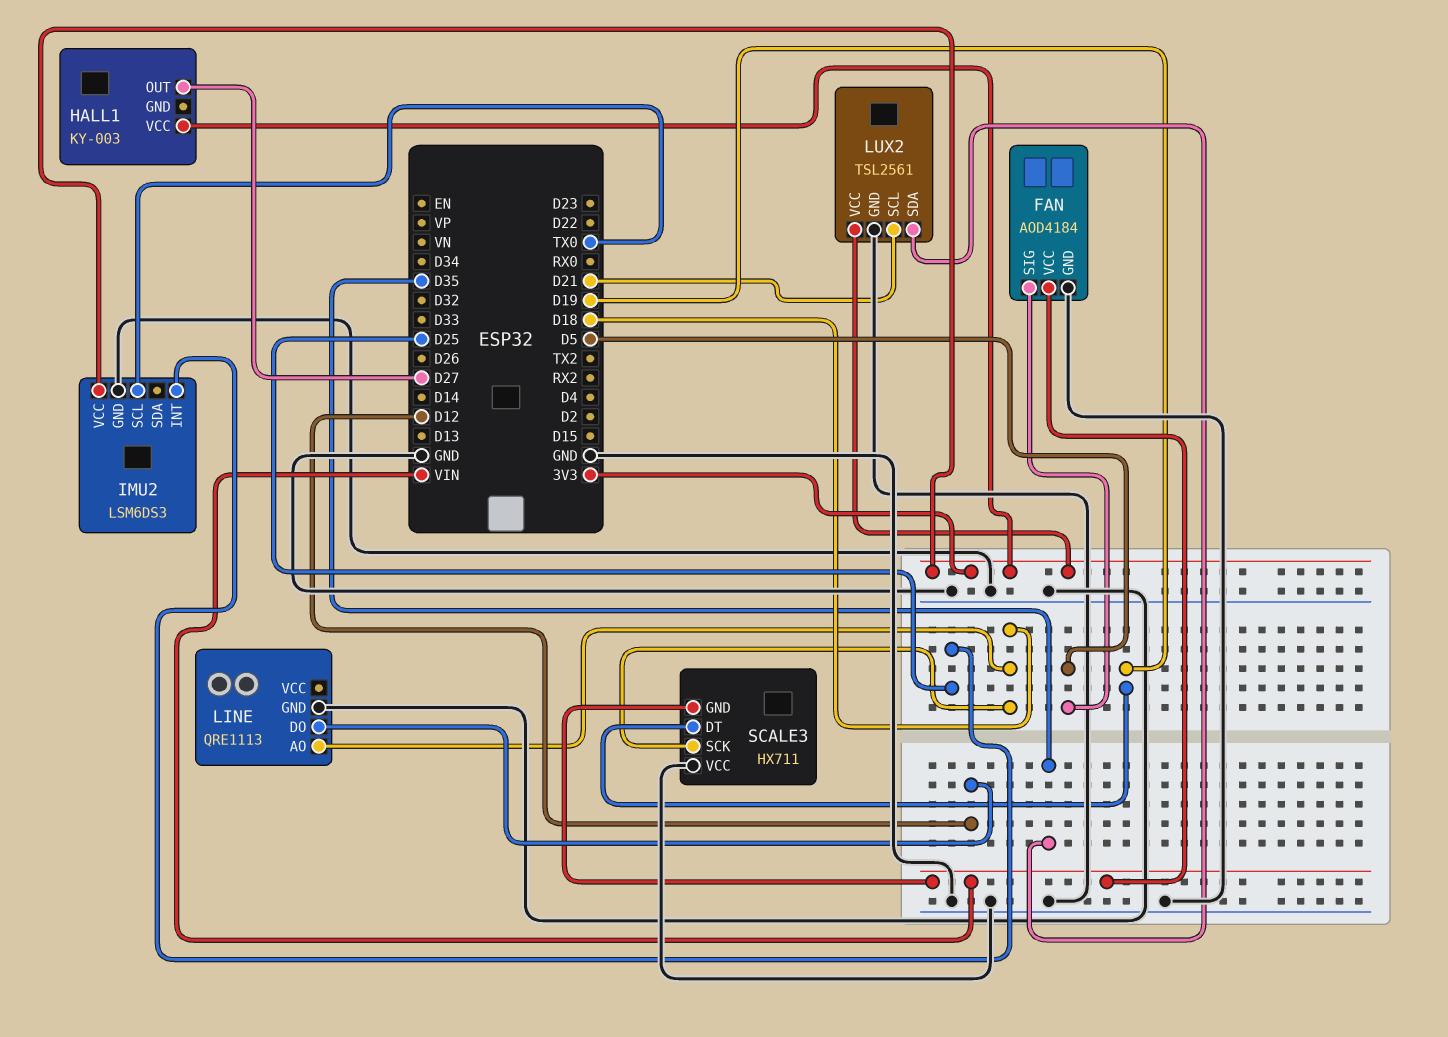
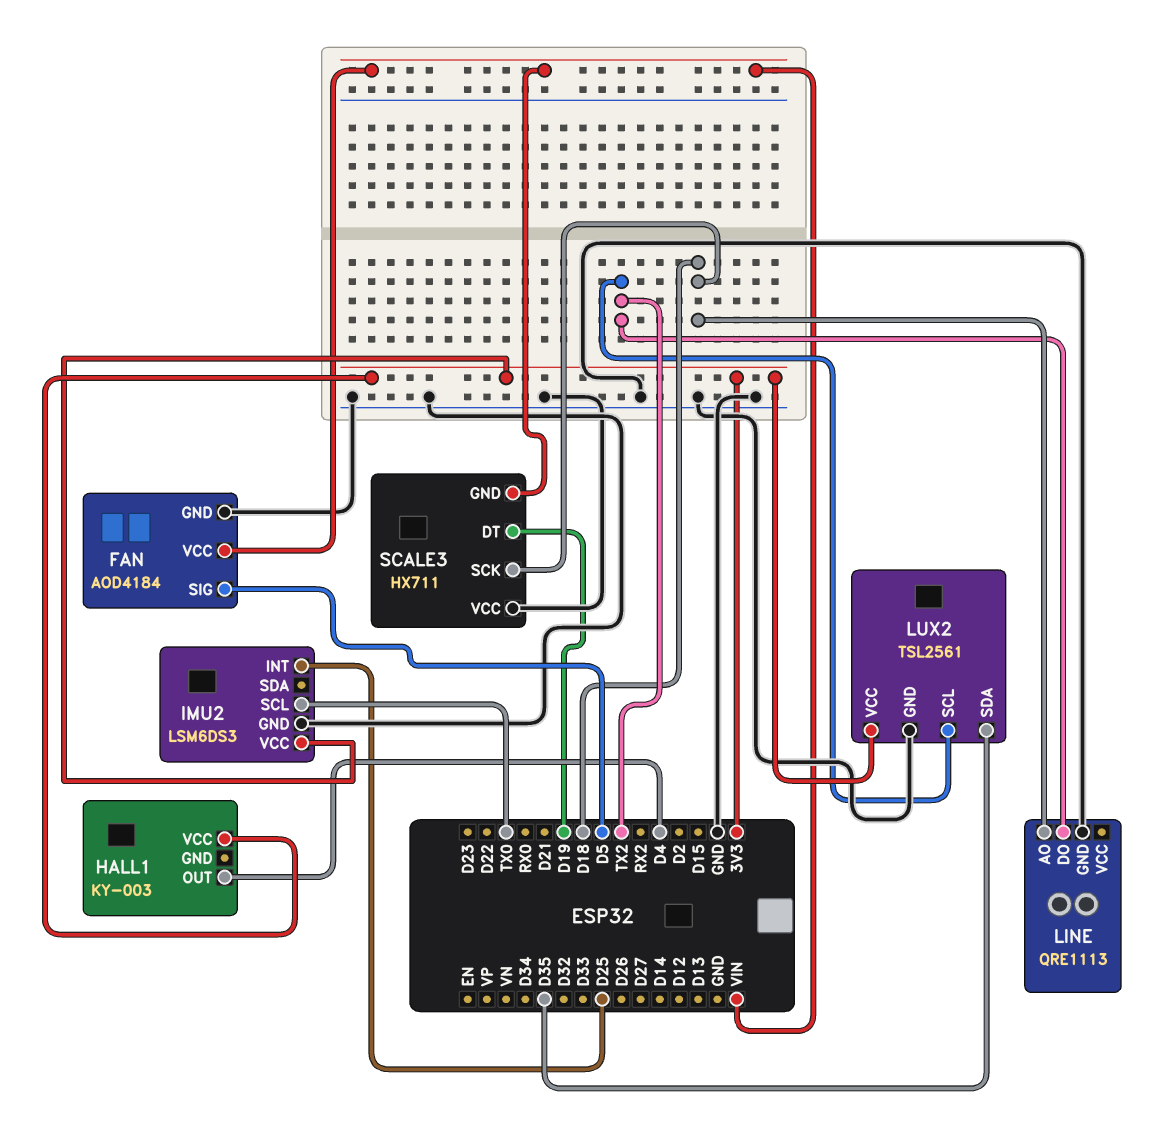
HALL1 pin OUT: D27 -> D4
LINE pin DO: D12 -> TX2
LUX2 pin SCL: D21 -> TX2

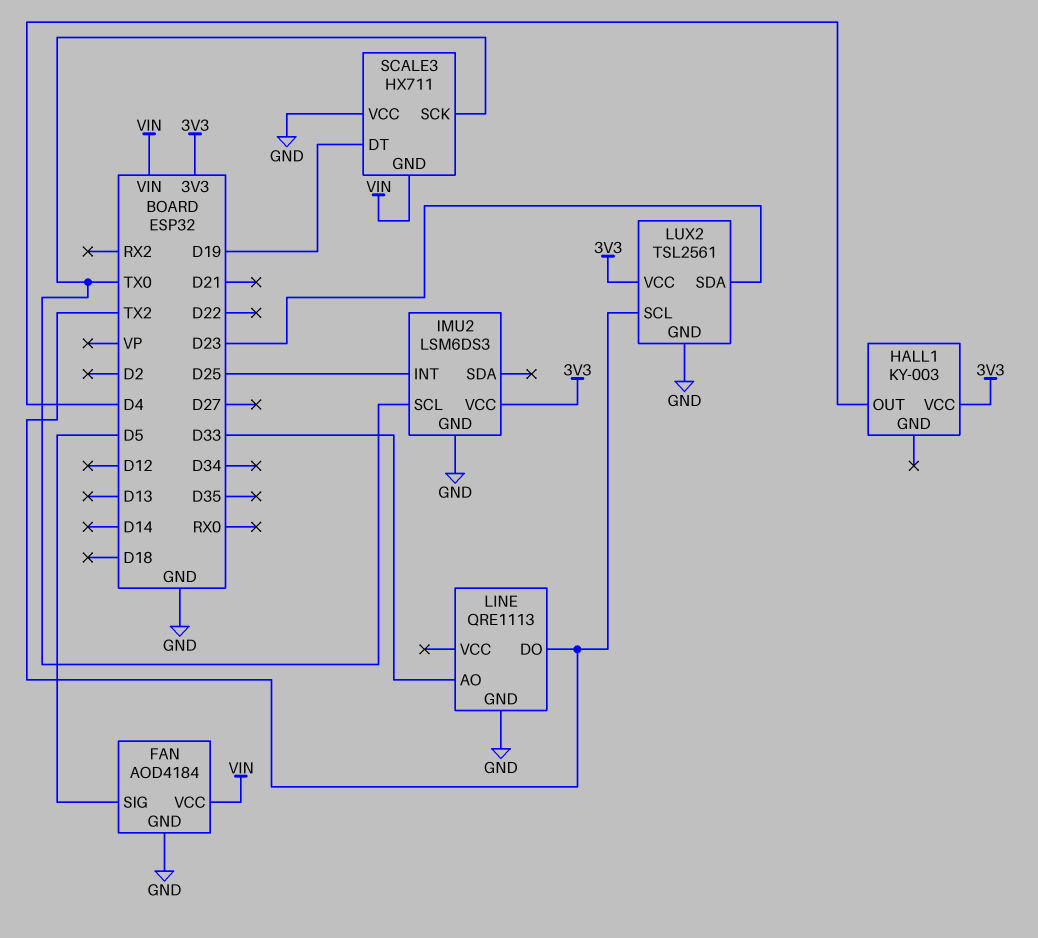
LINE pin AO: D18 -> D33
LUX2 pin SDA: D35 -> D23
SCALE3 pin SCK: D18 -> TX0

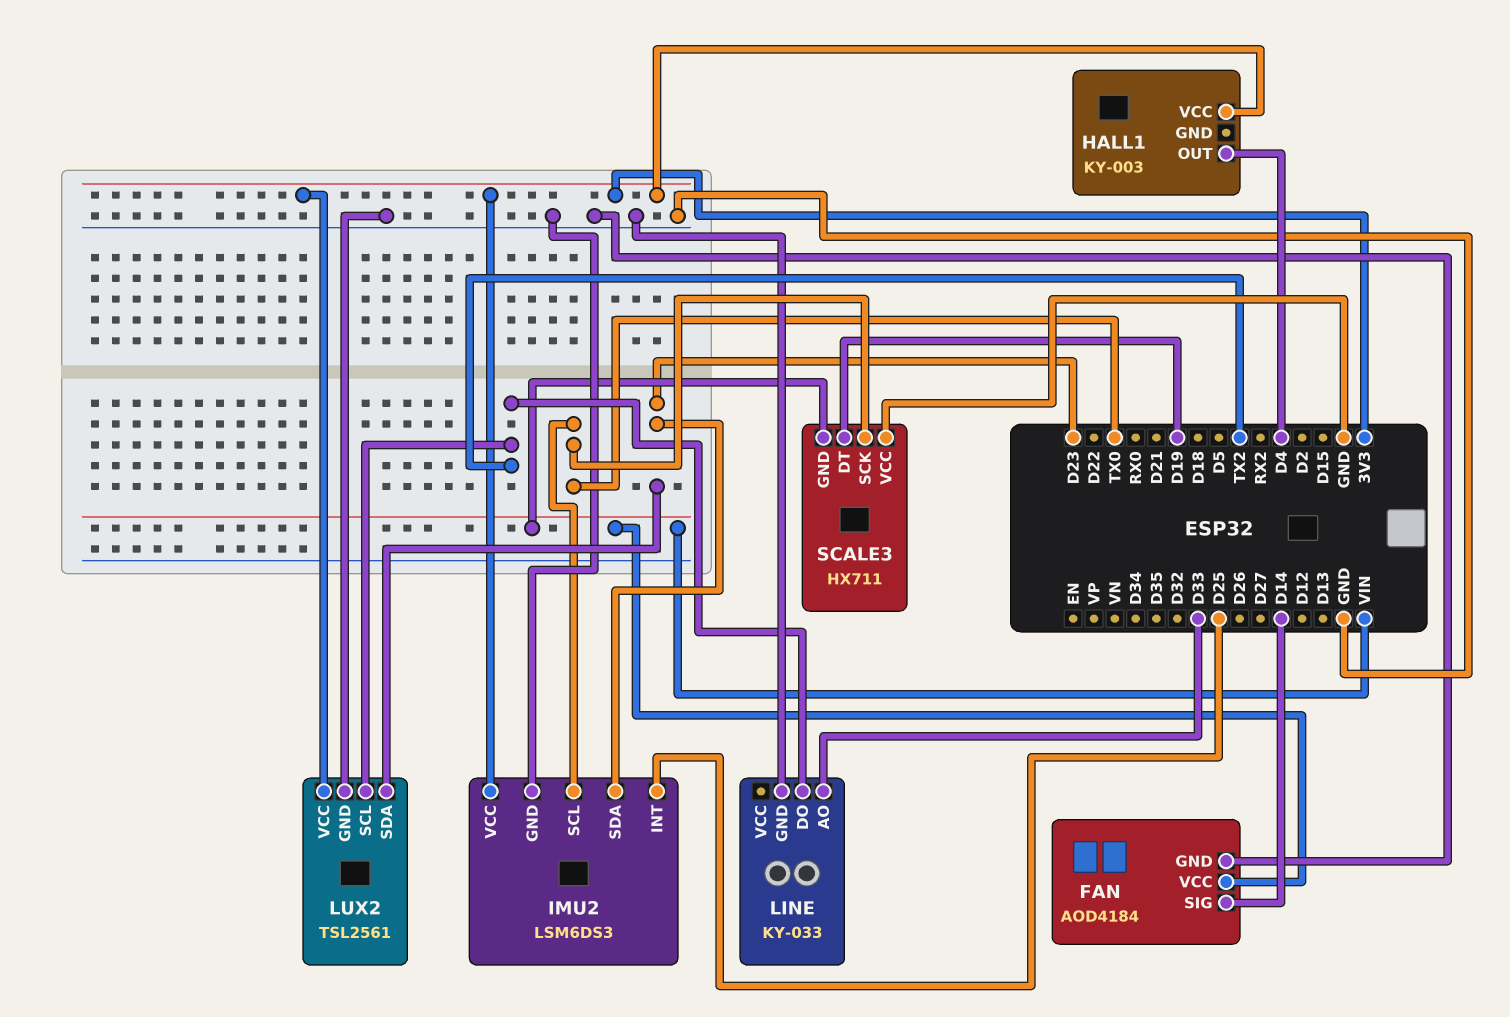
FAN pin SIG: D5 -> D14
IMU2 pin SDA: none -> D23
LINE: QRE1113 -> KY-033

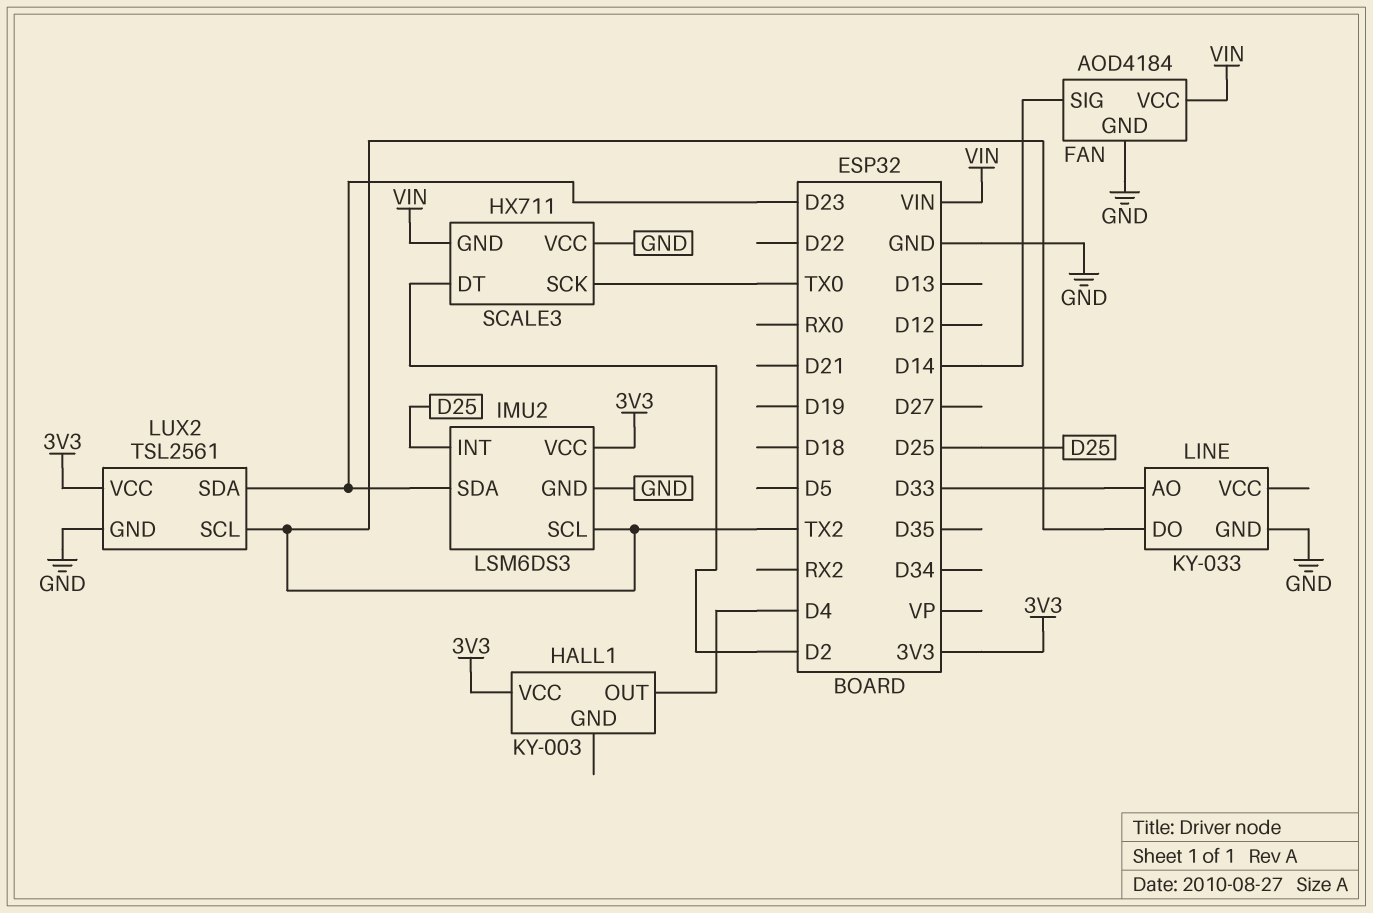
IMU2 pin SCL: TX0 -> TX2
SCALE3 pin DT: D19 -> D2

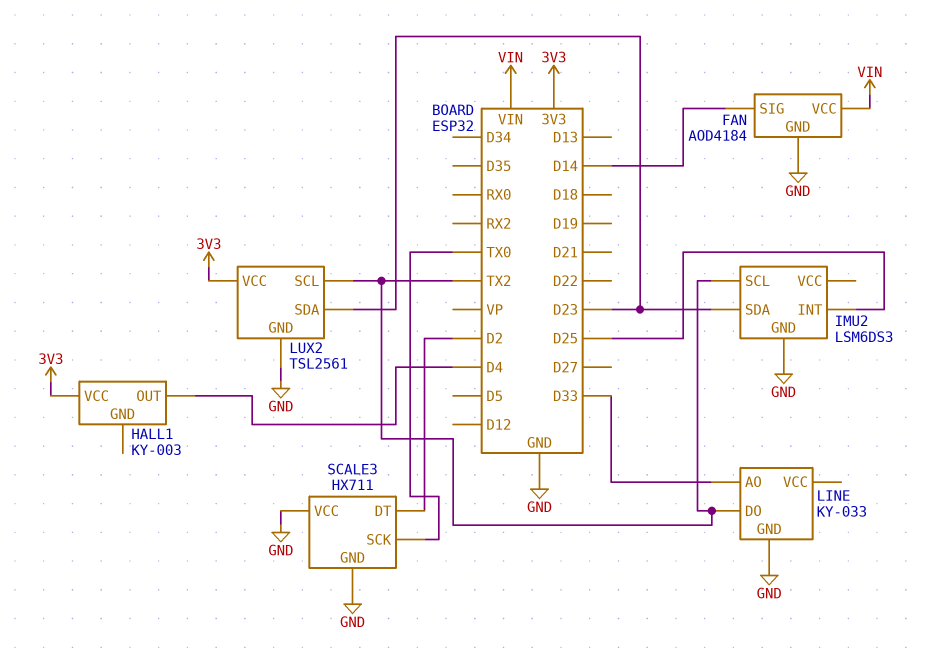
IMU2 pin VCC: 3V3 -> none
SCALE3 pin GND: VIN -> GND

